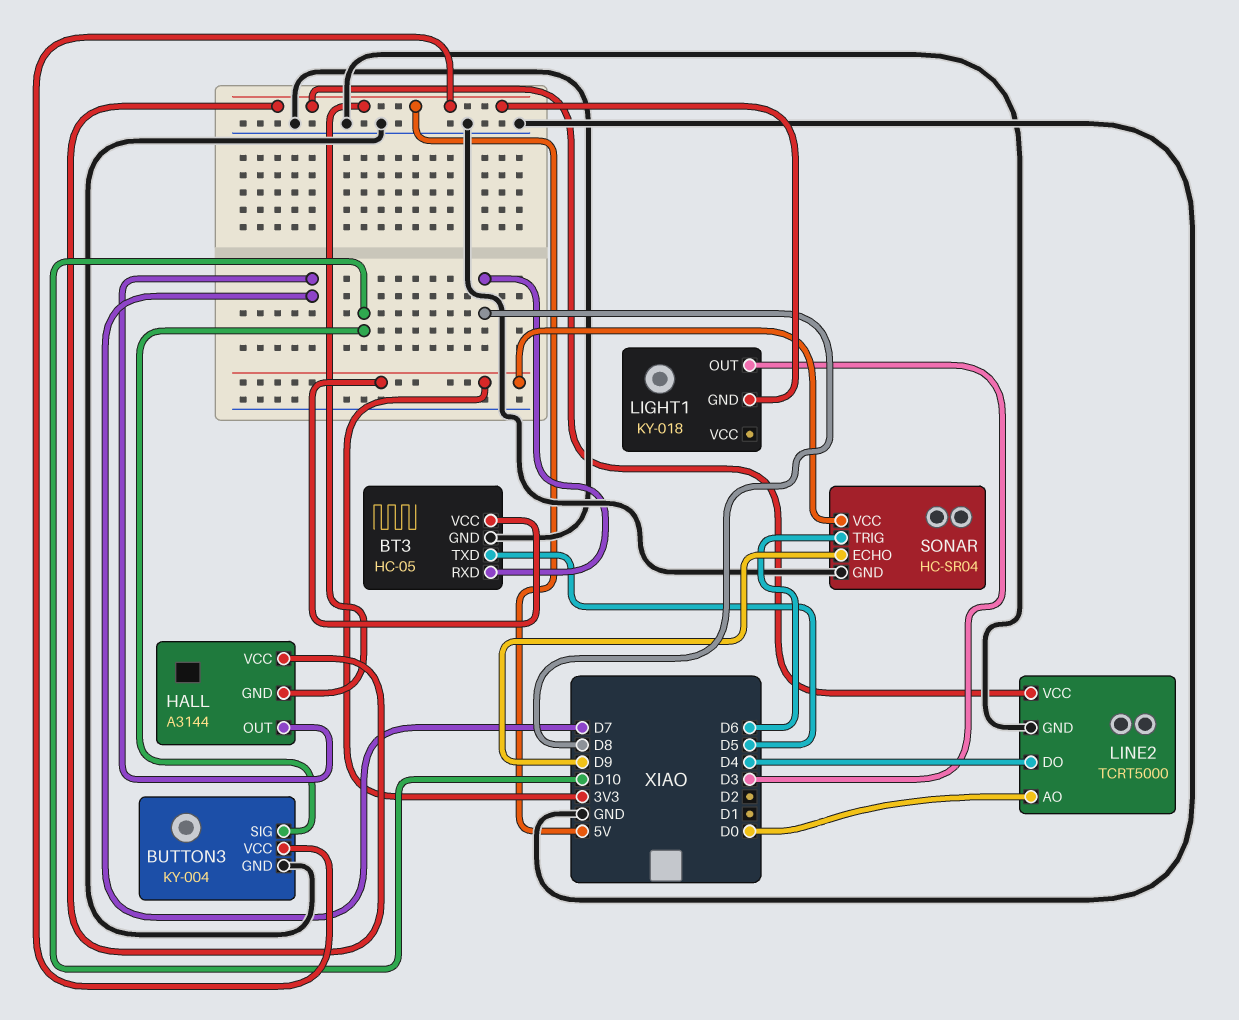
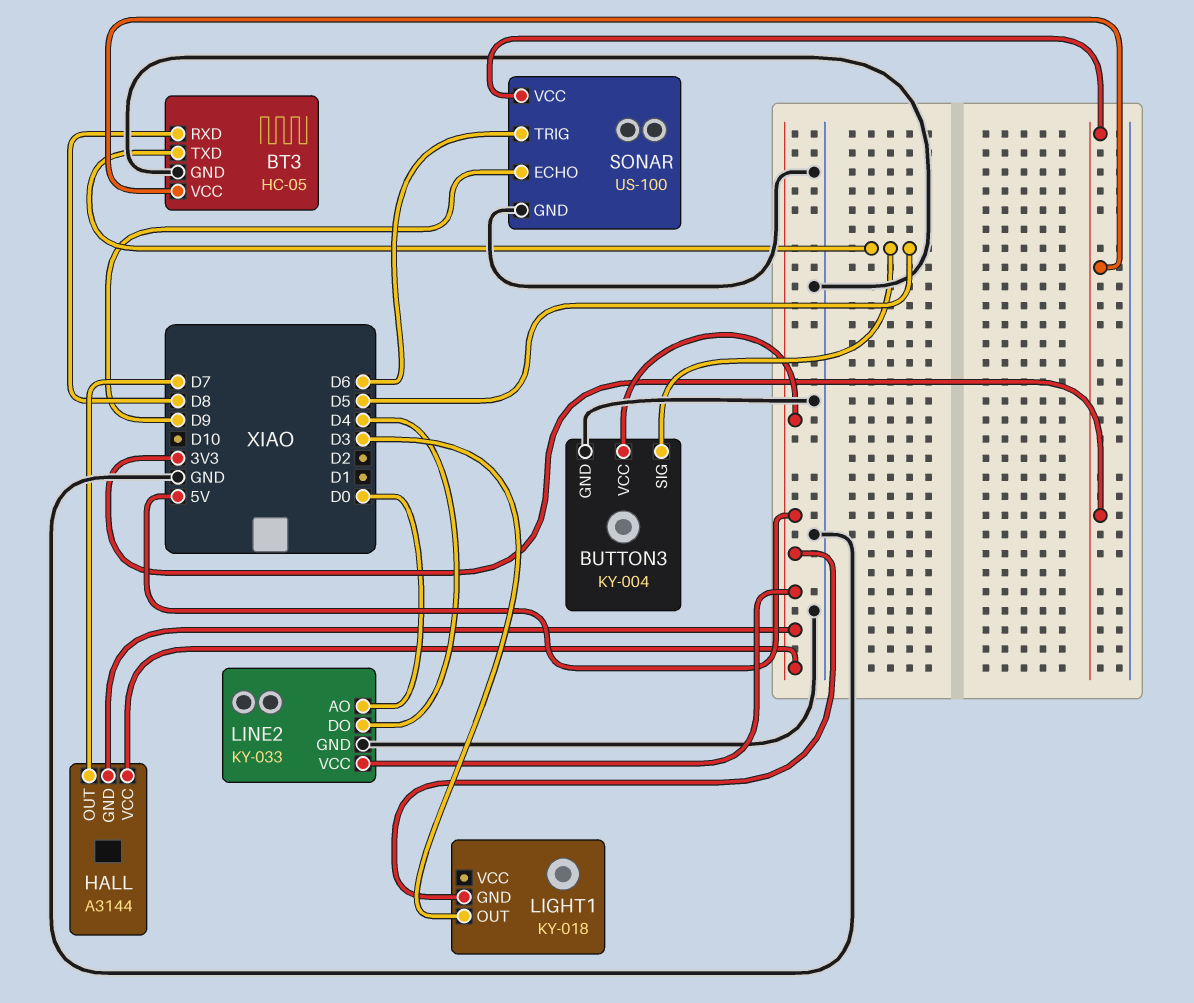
BUTTON3 pin SIG: D10 -> D5
LINE2: TCRT5000 -> KY-033
SONAR: HC-SR04 -> US-100

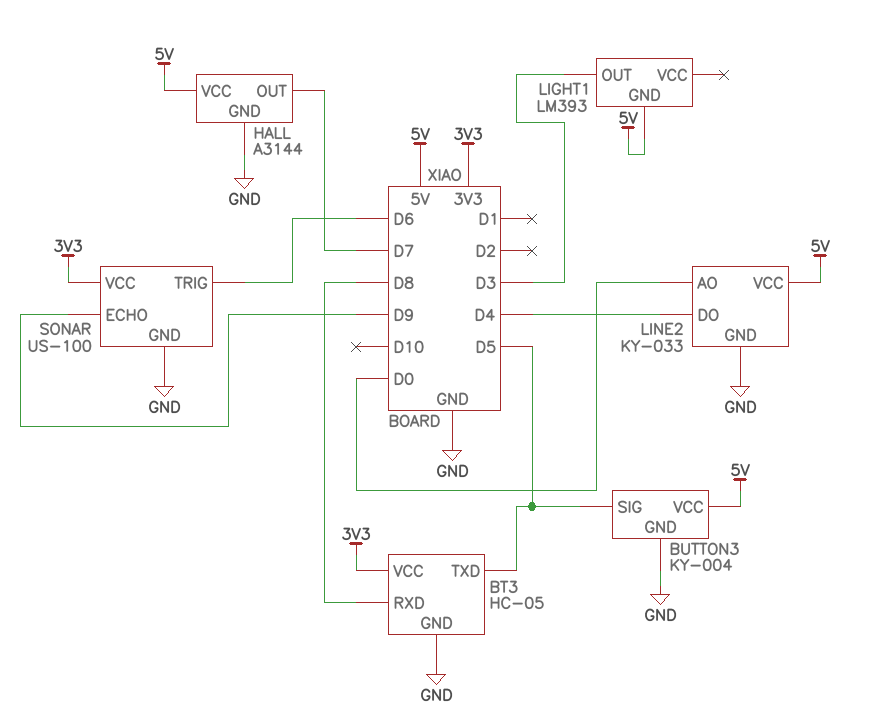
HALL pin GND: 5V -> GND
LIGHT1: KY-018 -> LM393

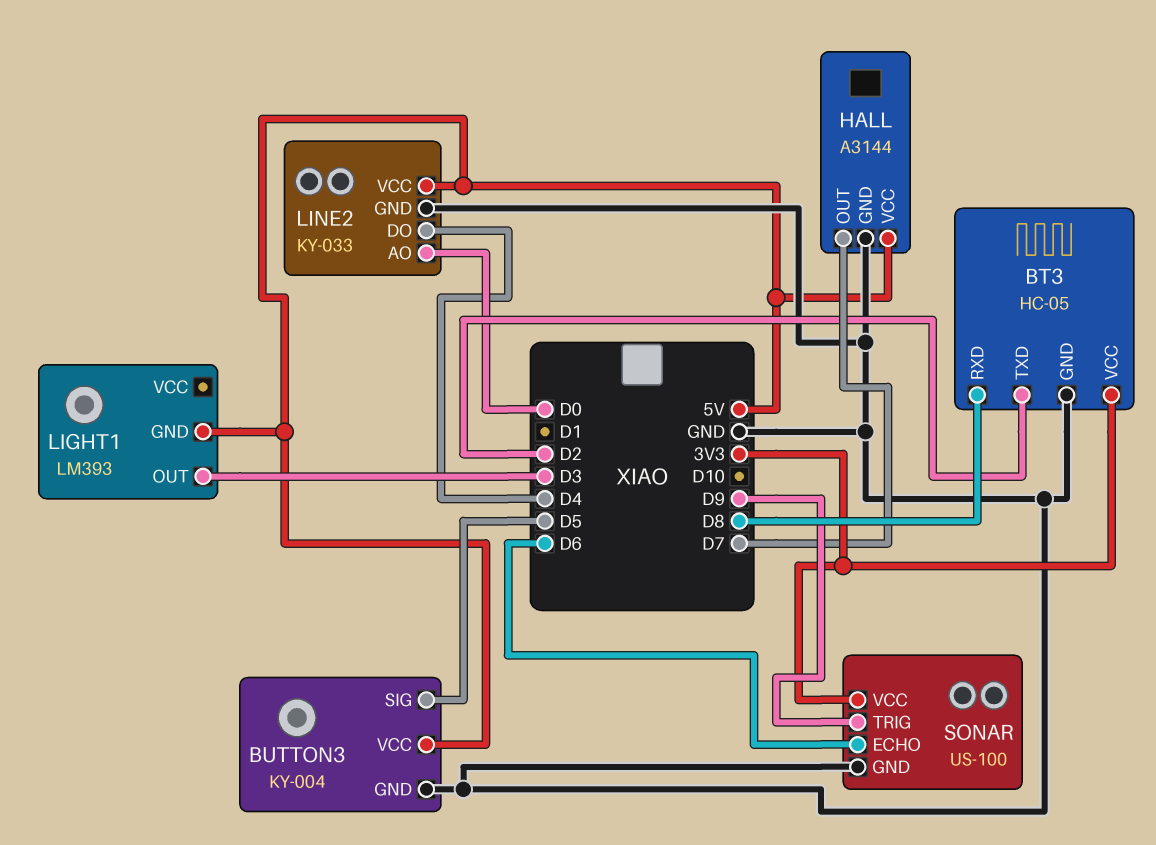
BT3 pin TXD: D5 -> D2
SONAR pin ECHO: D9 -> D6
SONAR pin TRIG: D6 -> D9

